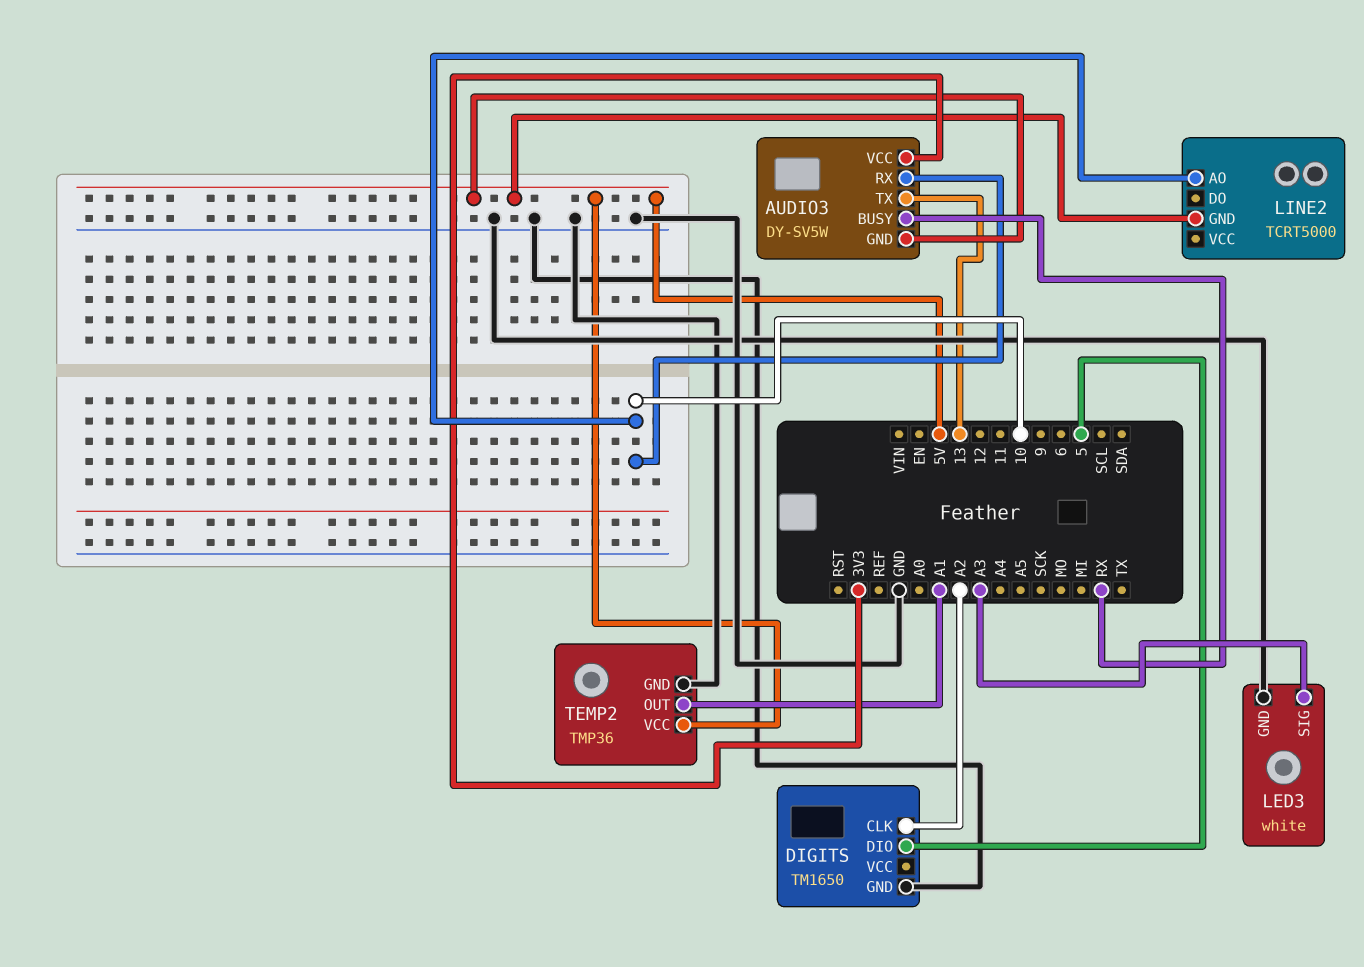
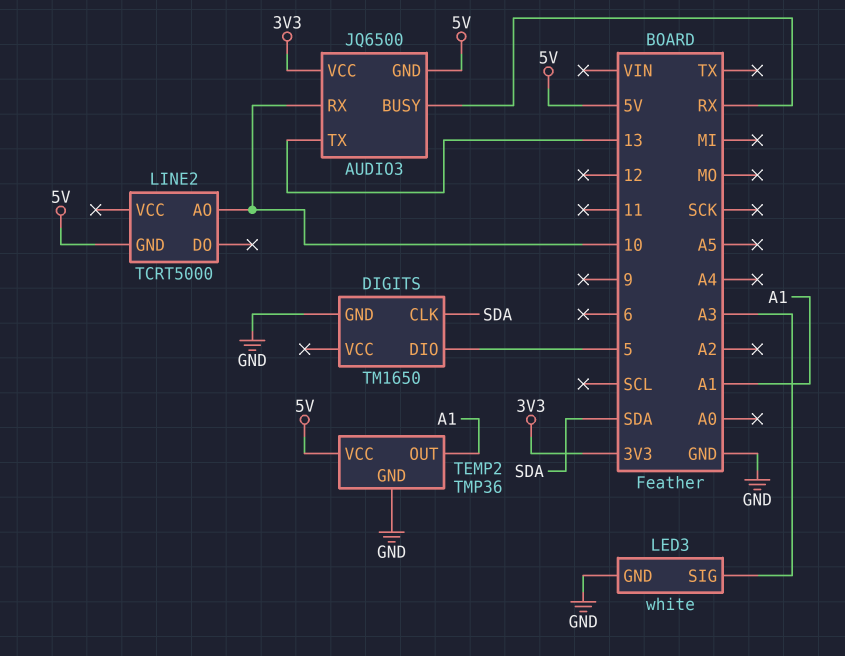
AUDIO3: DY-SV5W -> JQ6500
DIGITS pin CLK: A2 -> SDA

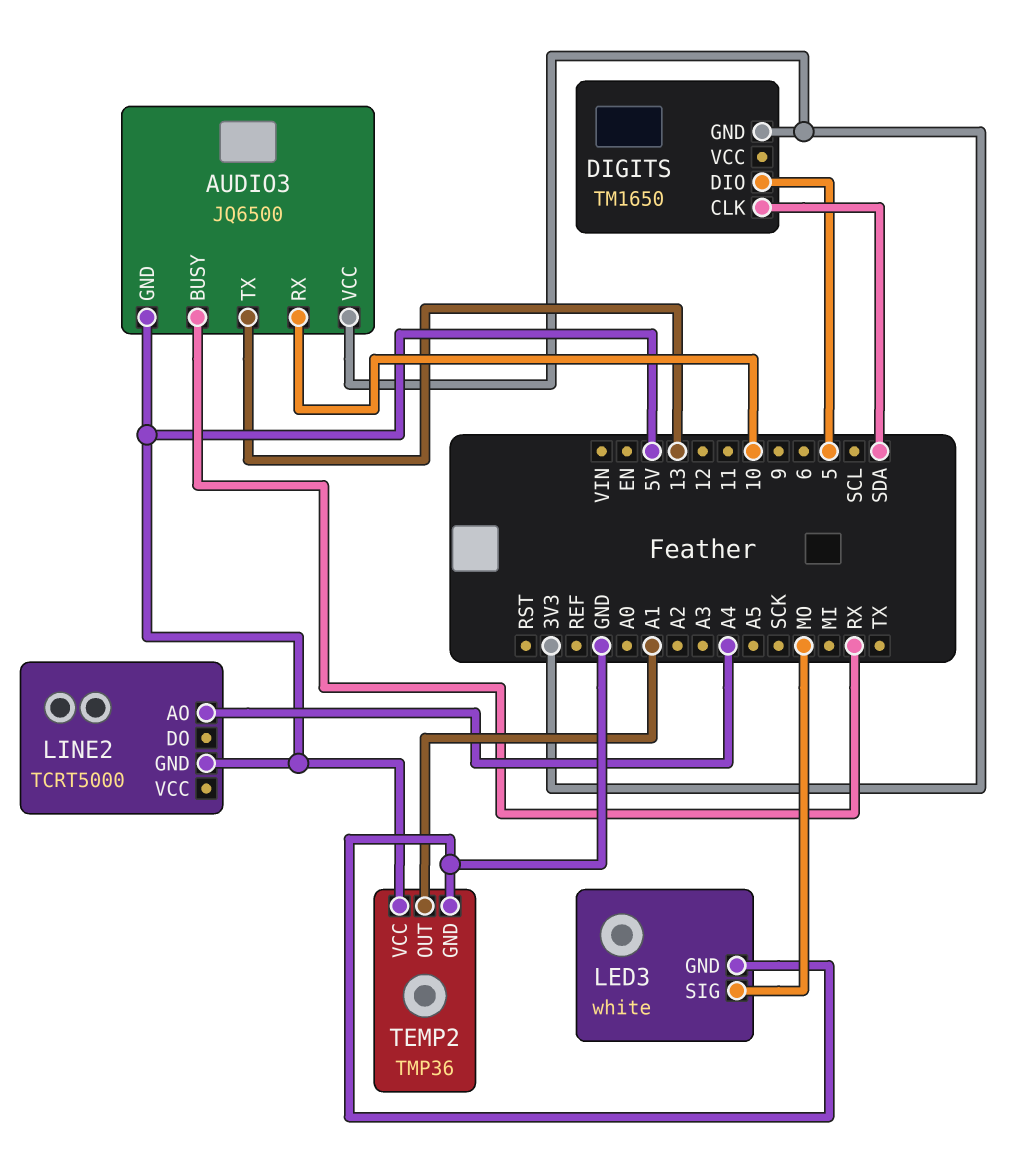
DIGITS pin GND: GND -> 3V3
LED3 pin SIG: A3 -> MO
LINE2 pin AO: 10 -> A4

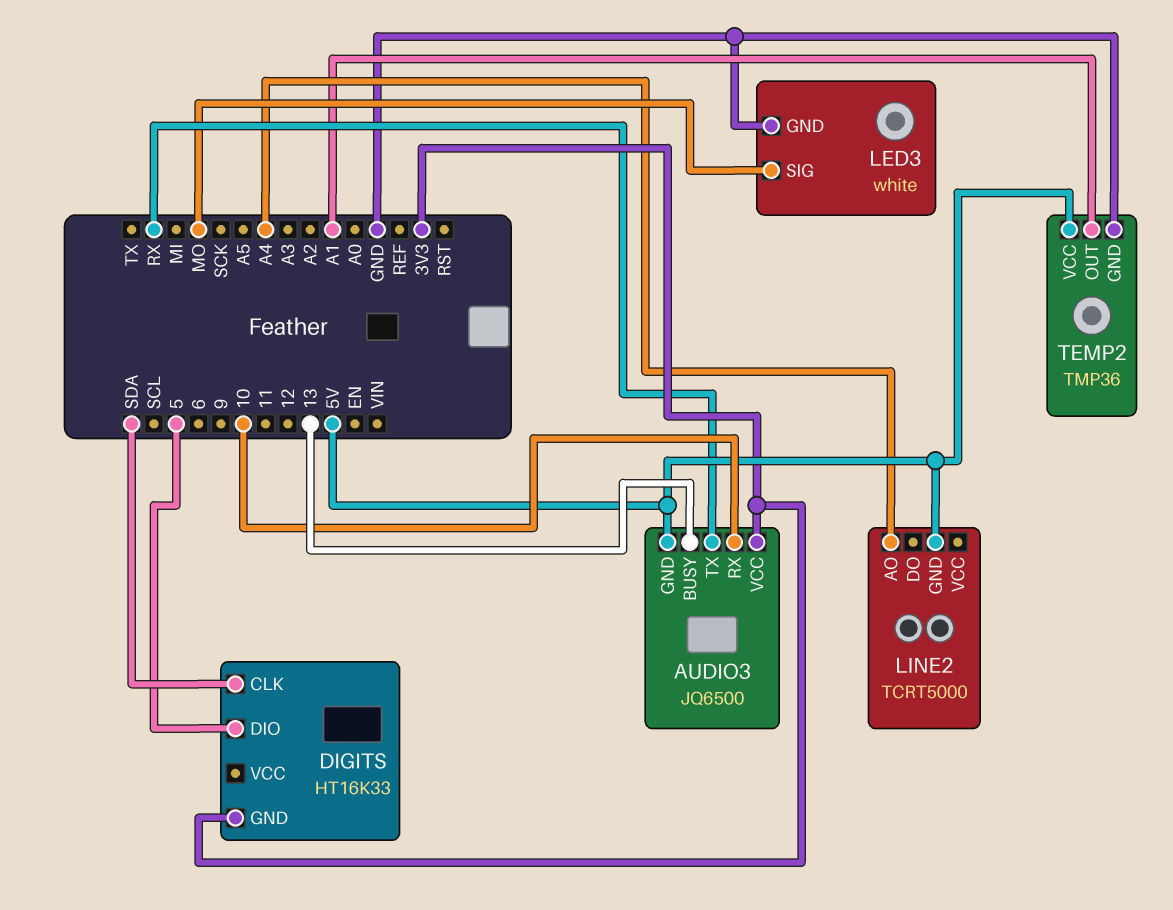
AUDIO3 pin BUSY: RX -> 13
AUDIO3 pin TX: 13 -> RX
DIGITS: TM1650 -> HT16K33

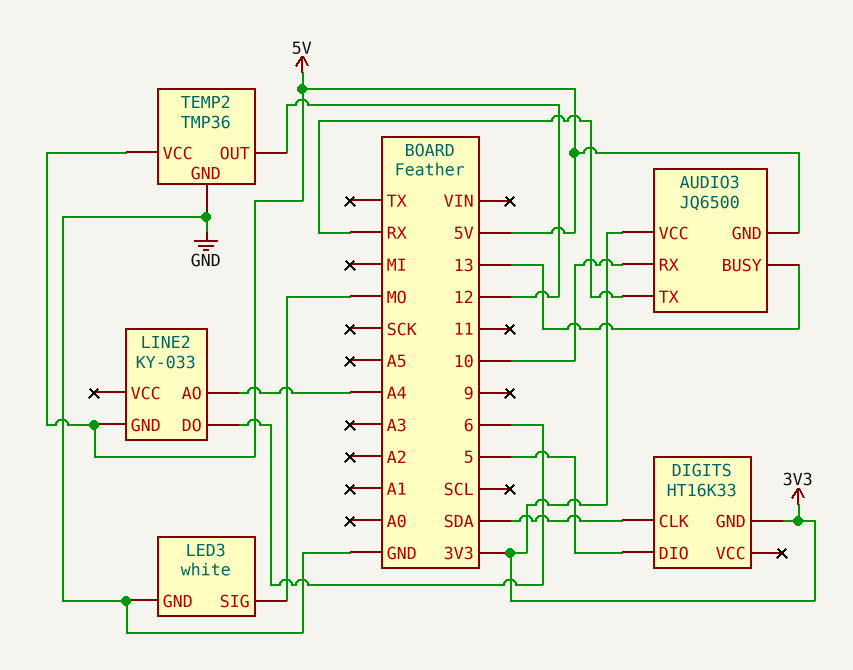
LINE2: TCRT5000 -> KY-033
LINE2 pin DO: none -> 6
TEMP2 pin OUT: A1 -> 12

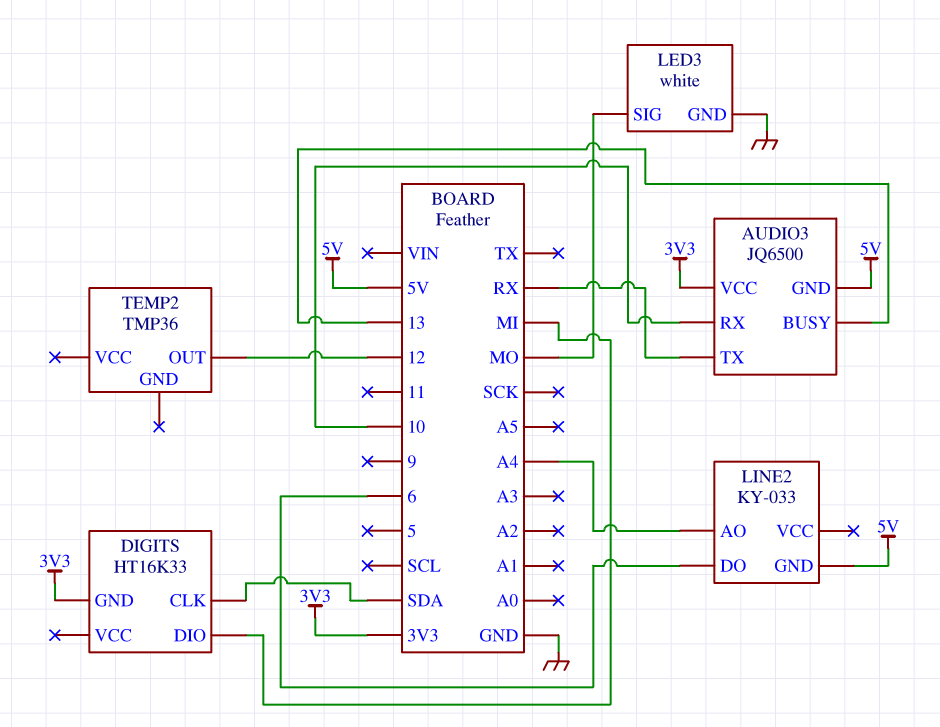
DIGITS pin DIO: 5 -> MI
TEMP2 pin GND: GND -> none
TEMP2 pin VCC: 5V -> none

